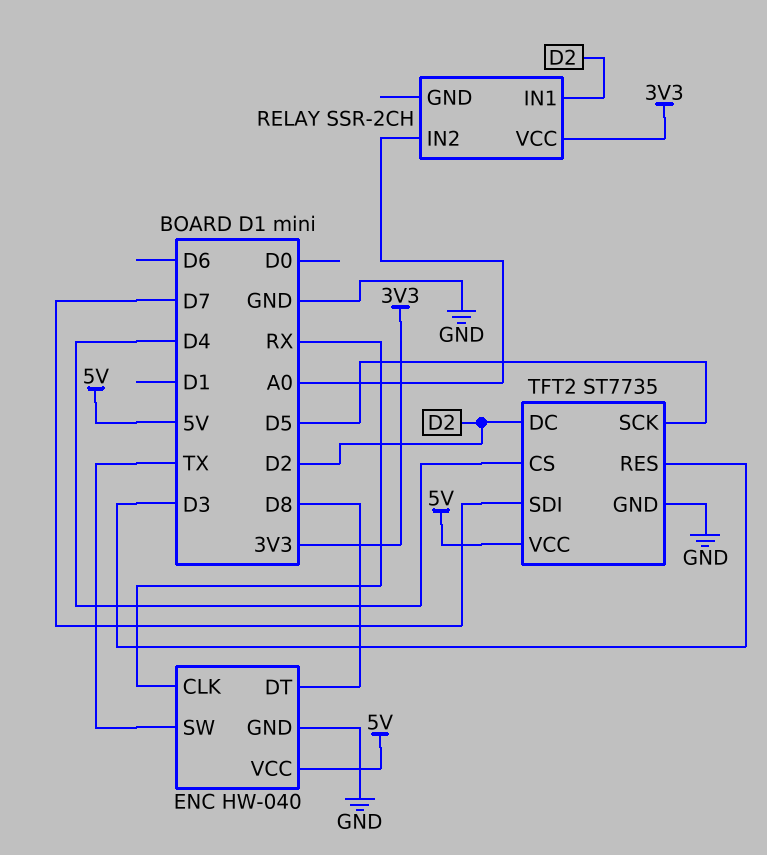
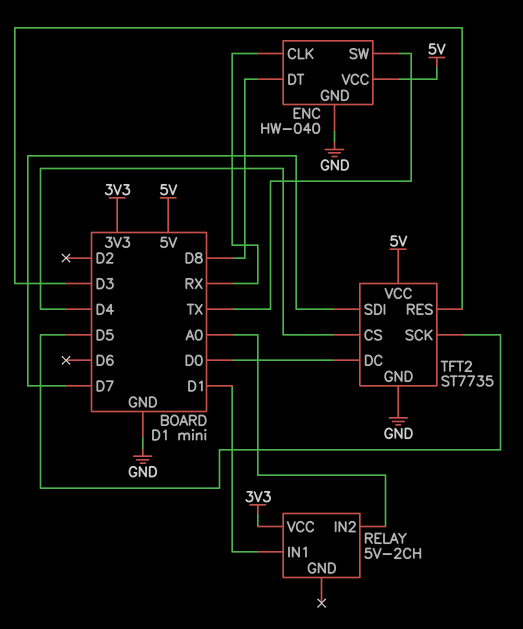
RELAY: SSR-2CH -> 5V-2CH
RELAY pin IN1: D2 -> D1
TFT2 pin DC: D2 -> D0

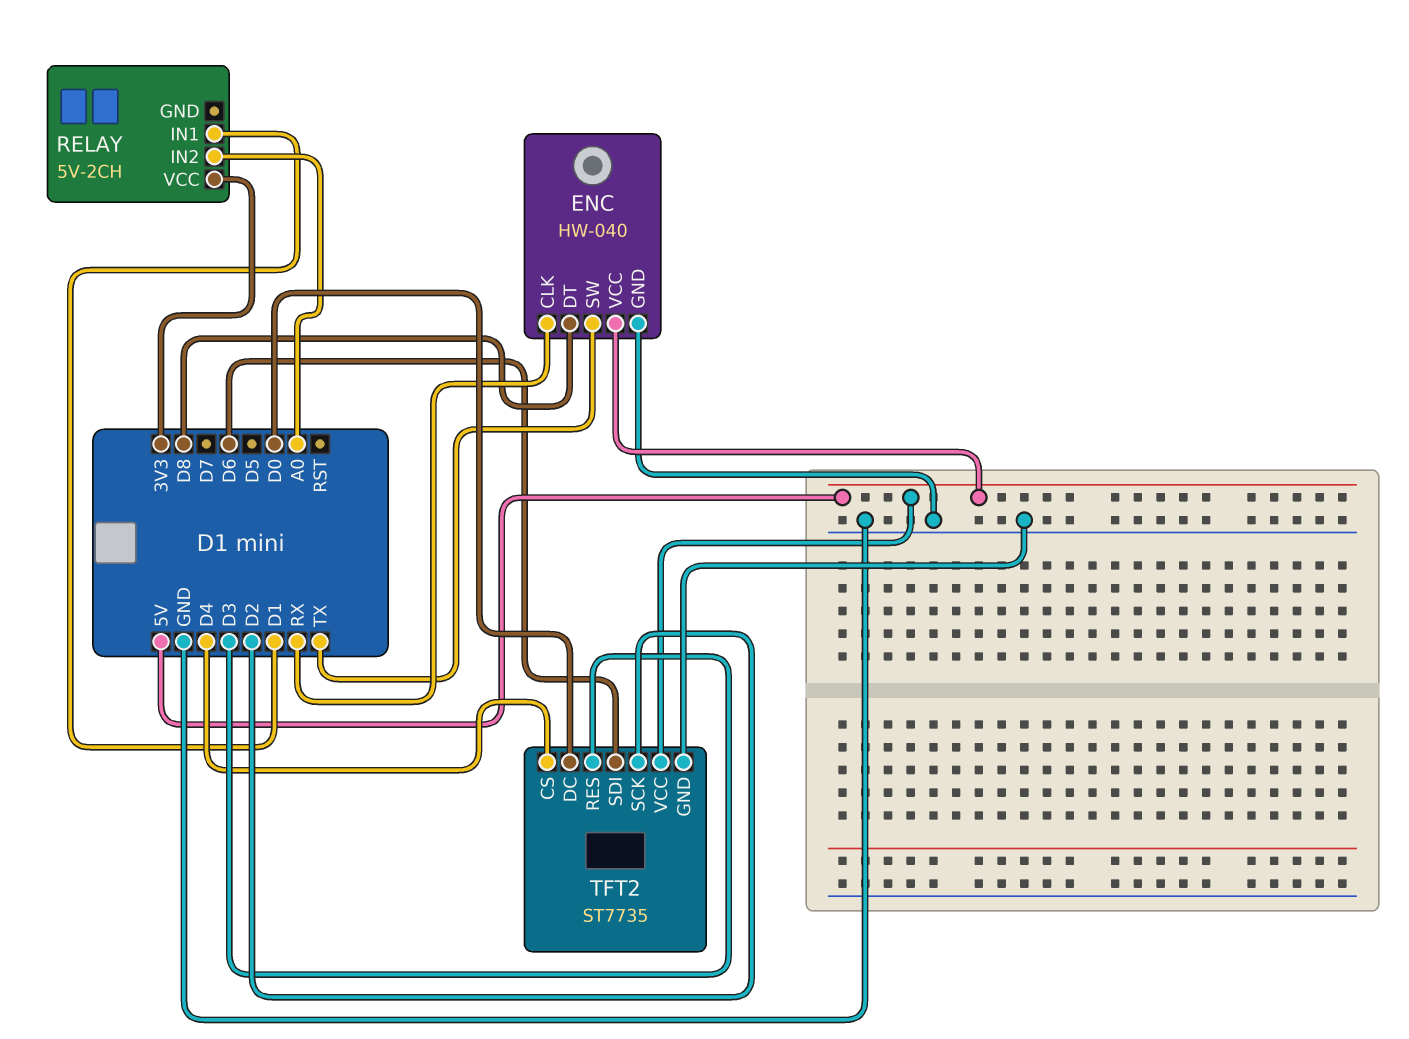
TFT2 pin SCK: D5 -> D2
TFT2 pin SDI: D7 -> D6

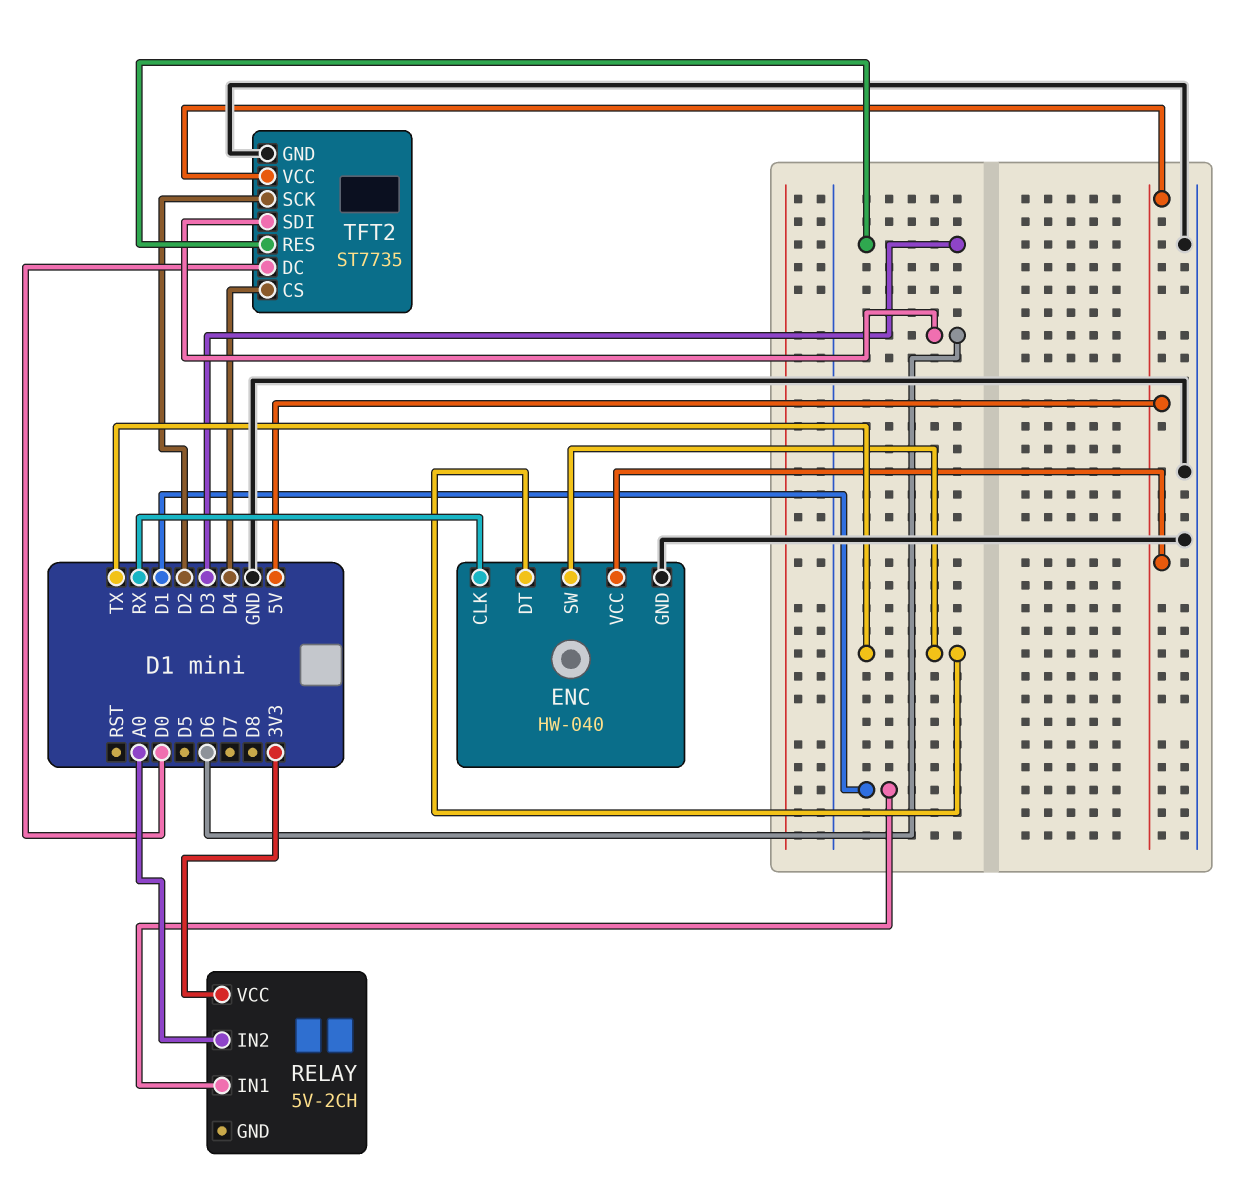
ENC pin DT: D8 -> TX

